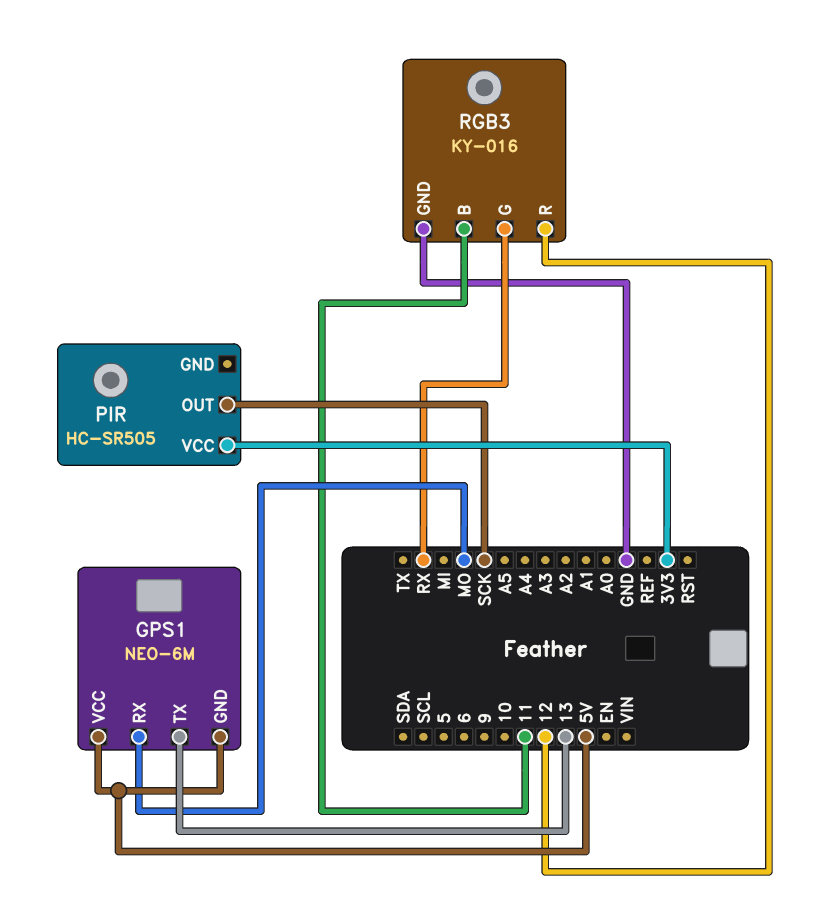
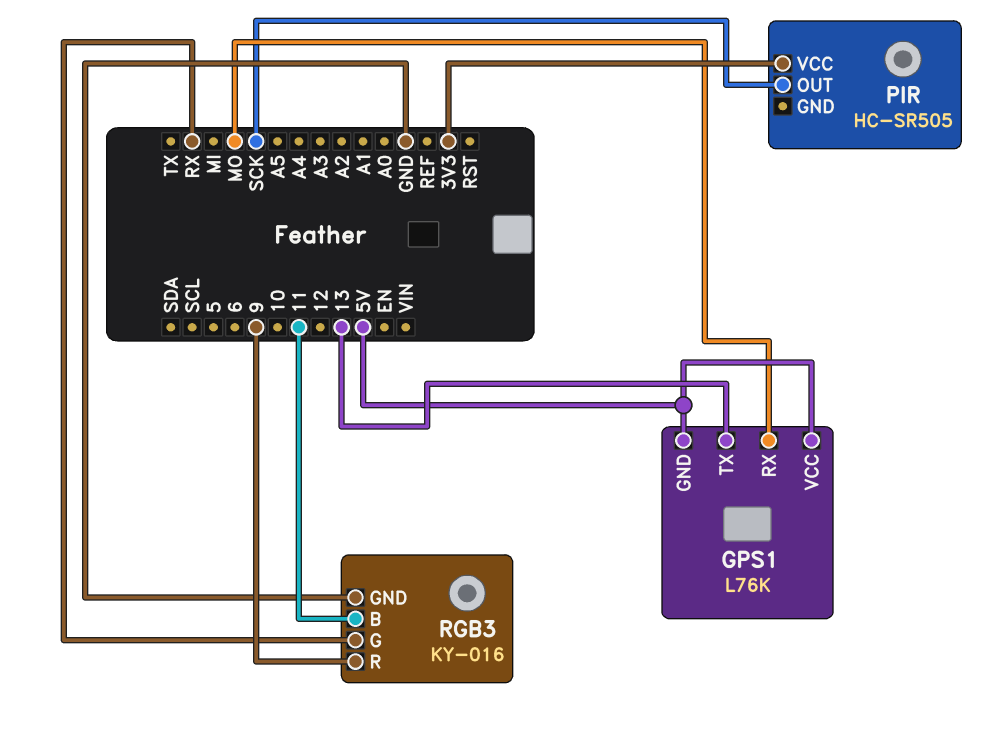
GPS1: NEO-6M -> L76K
RGB3 pin R: 12 -> 9

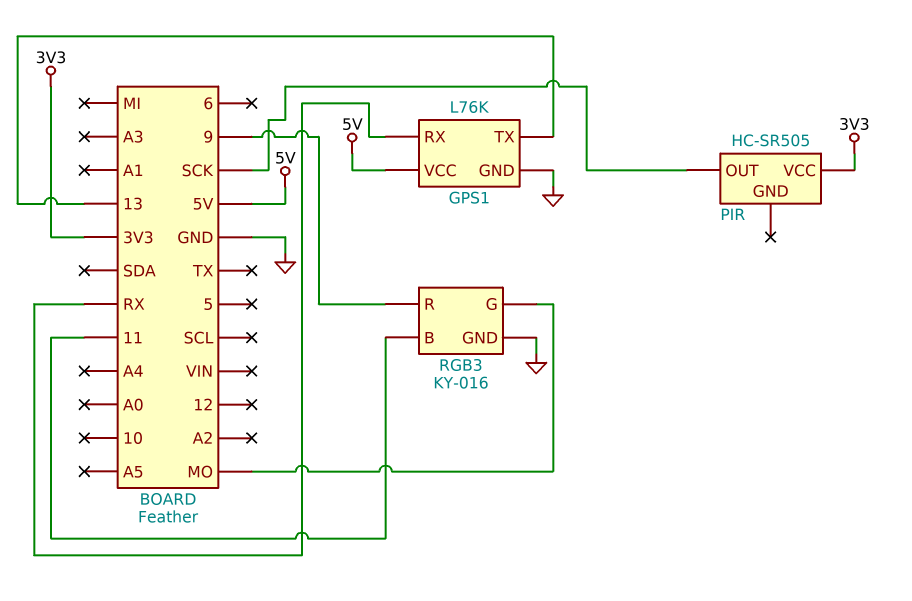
GPS1 pin GND: 5V -> GND
GPS1 pin RX: MO -> RX
RGB3 pin G: RX -> MO

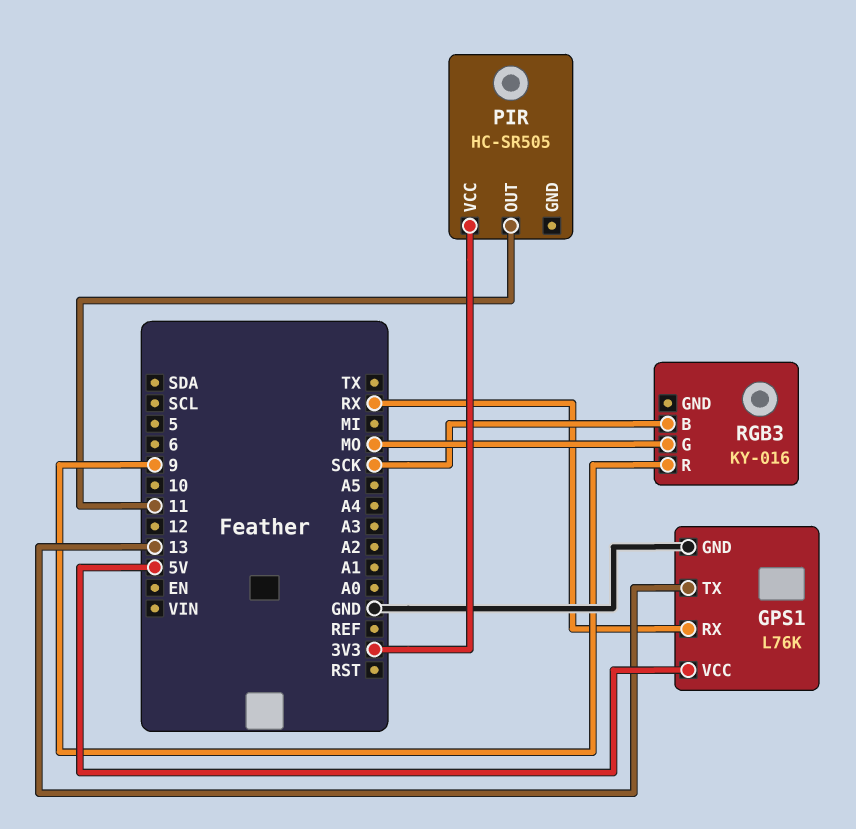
PIR pin OUT: SCK -> 11
RGB3 pin B: 11 -> SCK
RGB3 pin GND: GND -> none

